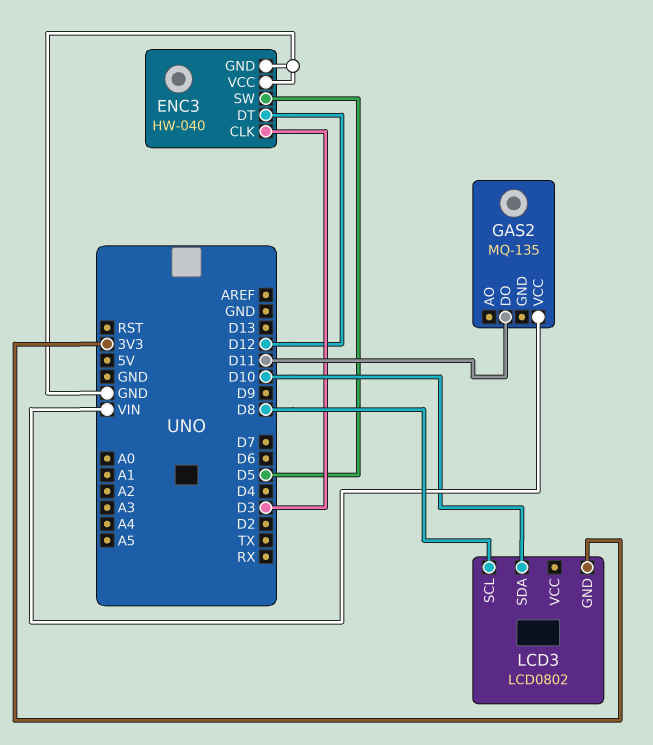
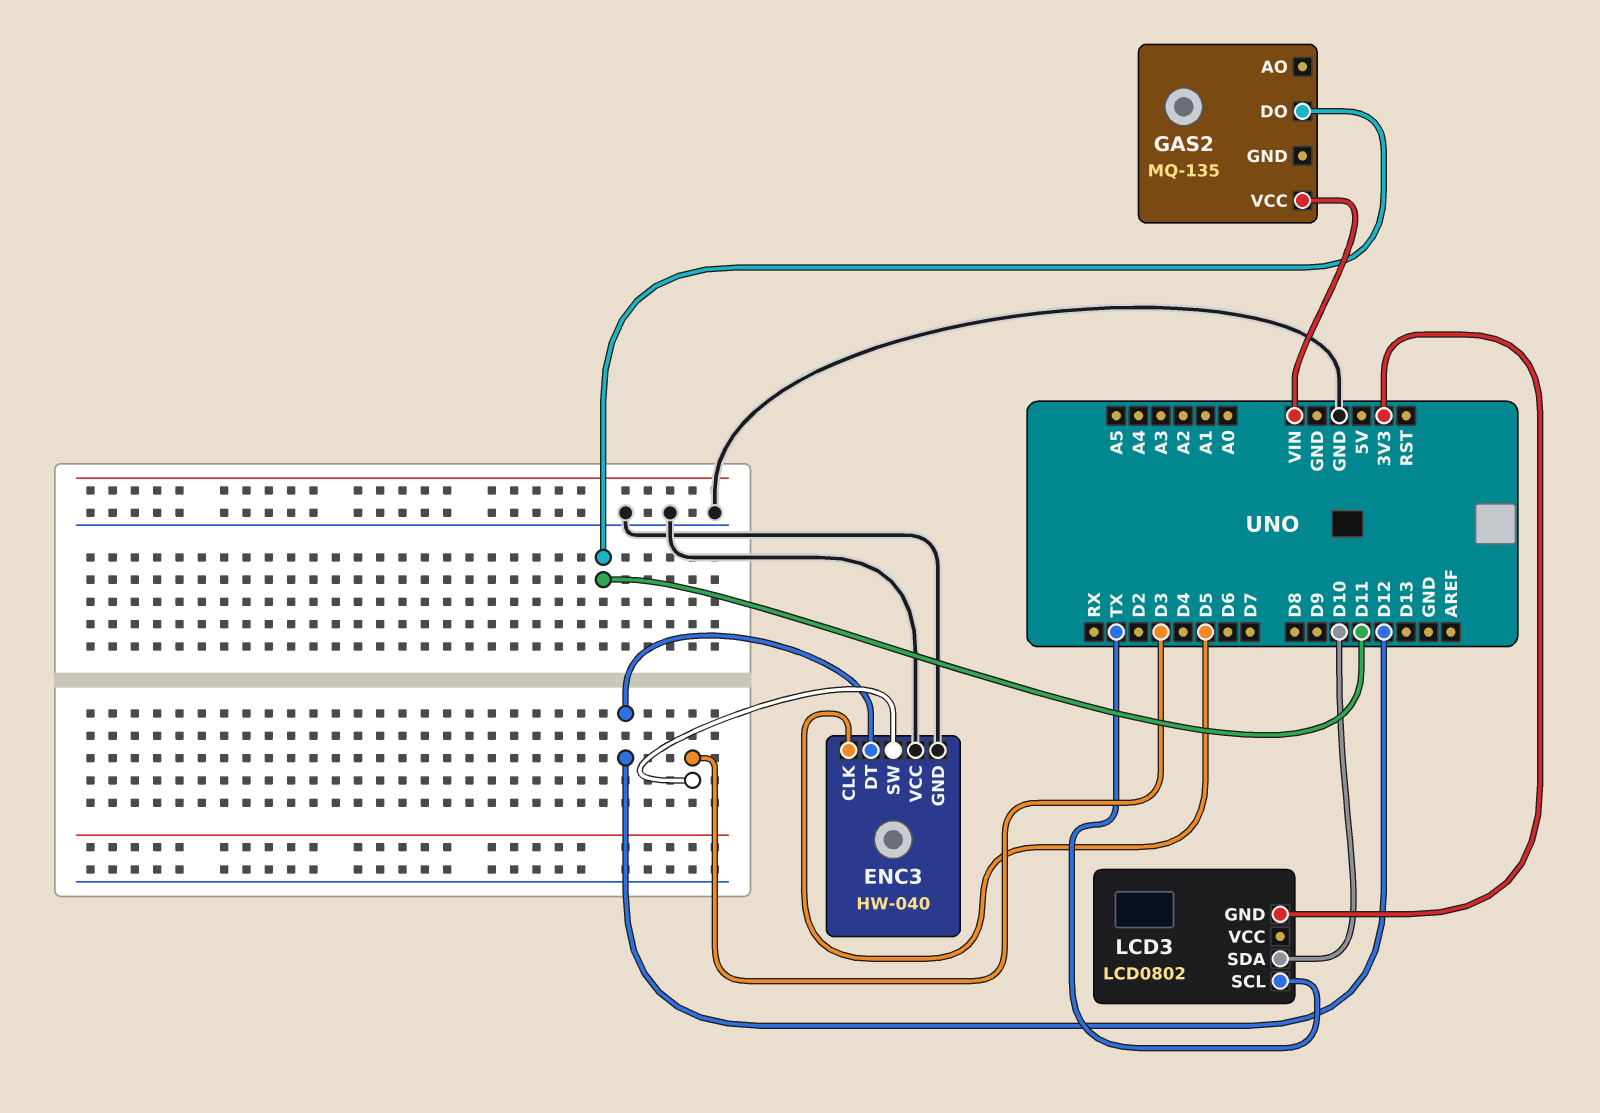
ENC3 pin CLK: D3 -> D5
ENC3 pin SW: D5 -> D3
LCD3 pin SCL: D8 -> TX

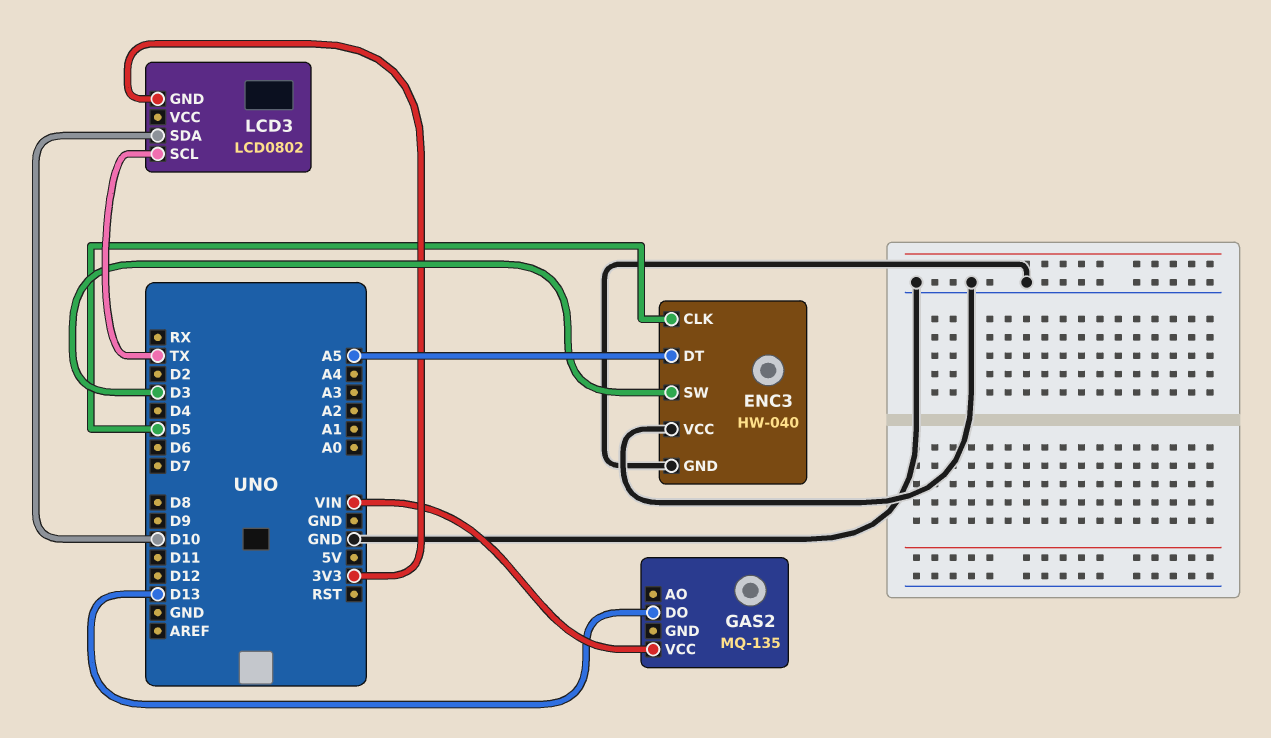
ENC3 pin DT: D12 -> A5
GAS2 pin DO: D11 -> D13

